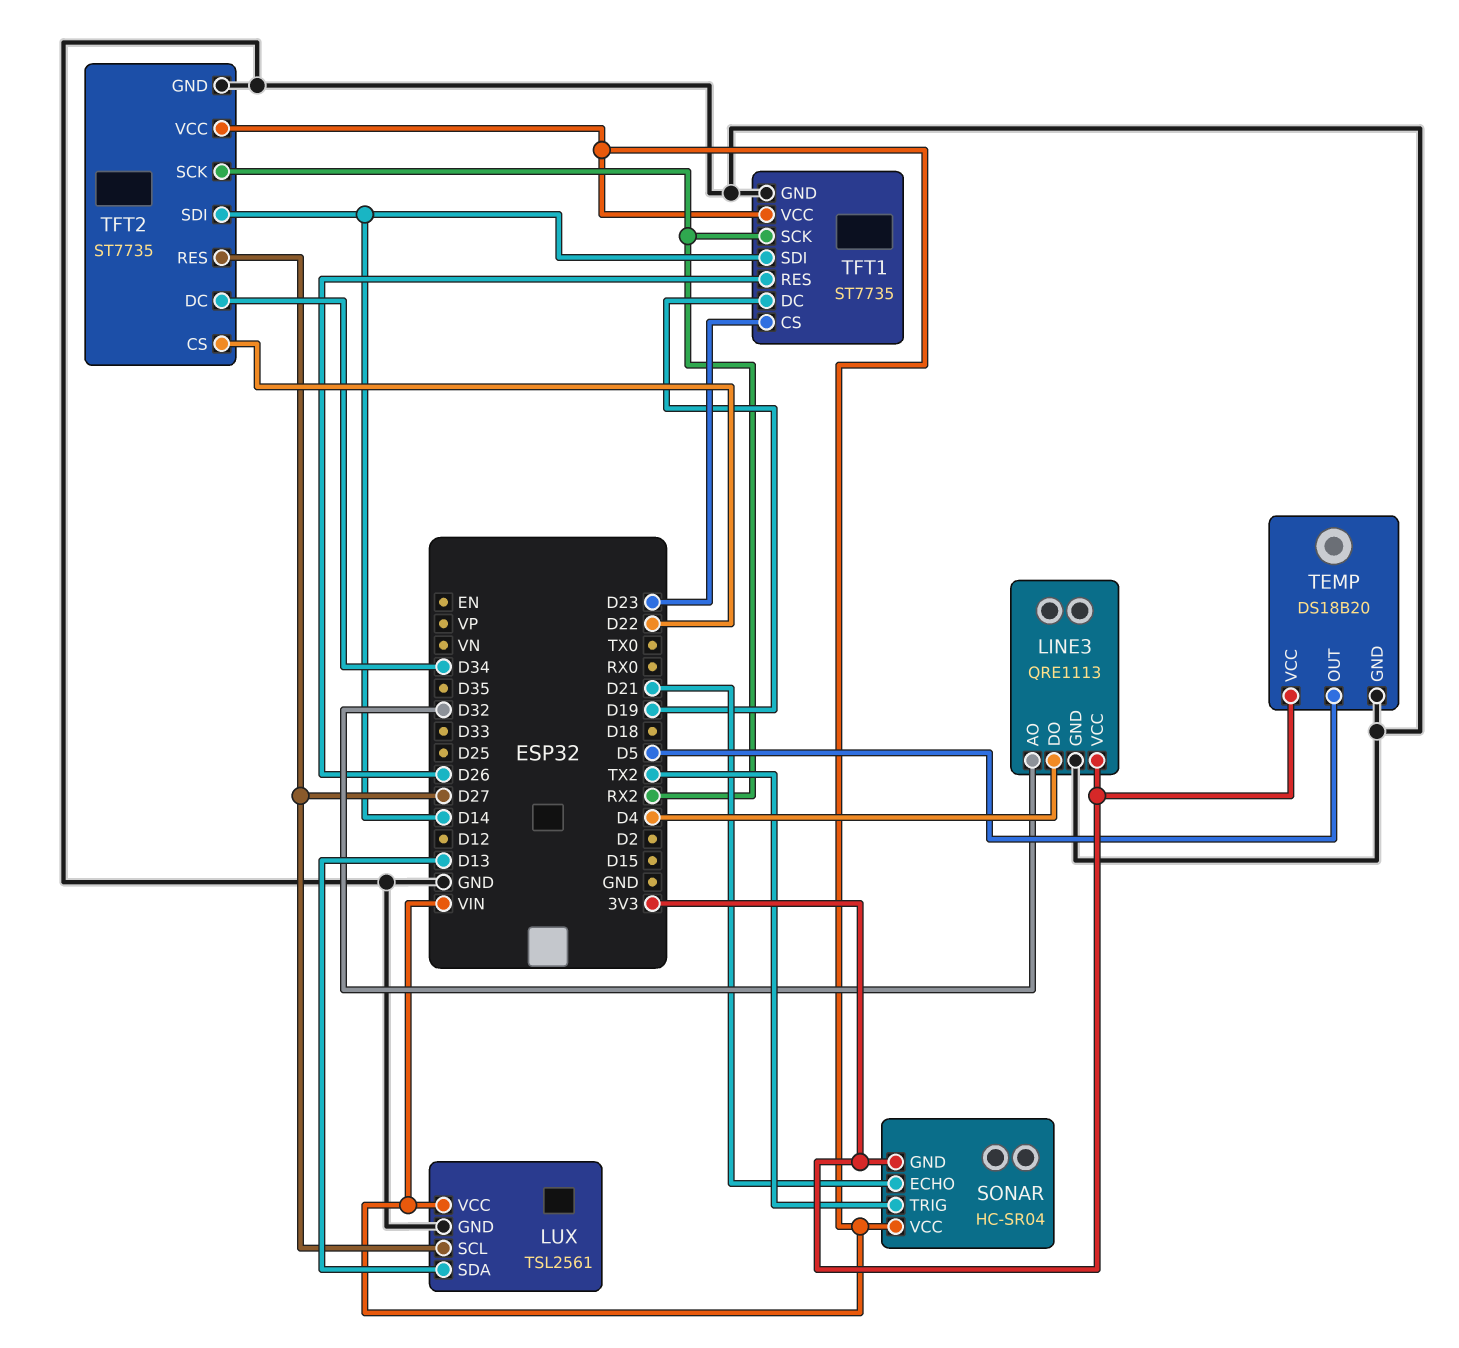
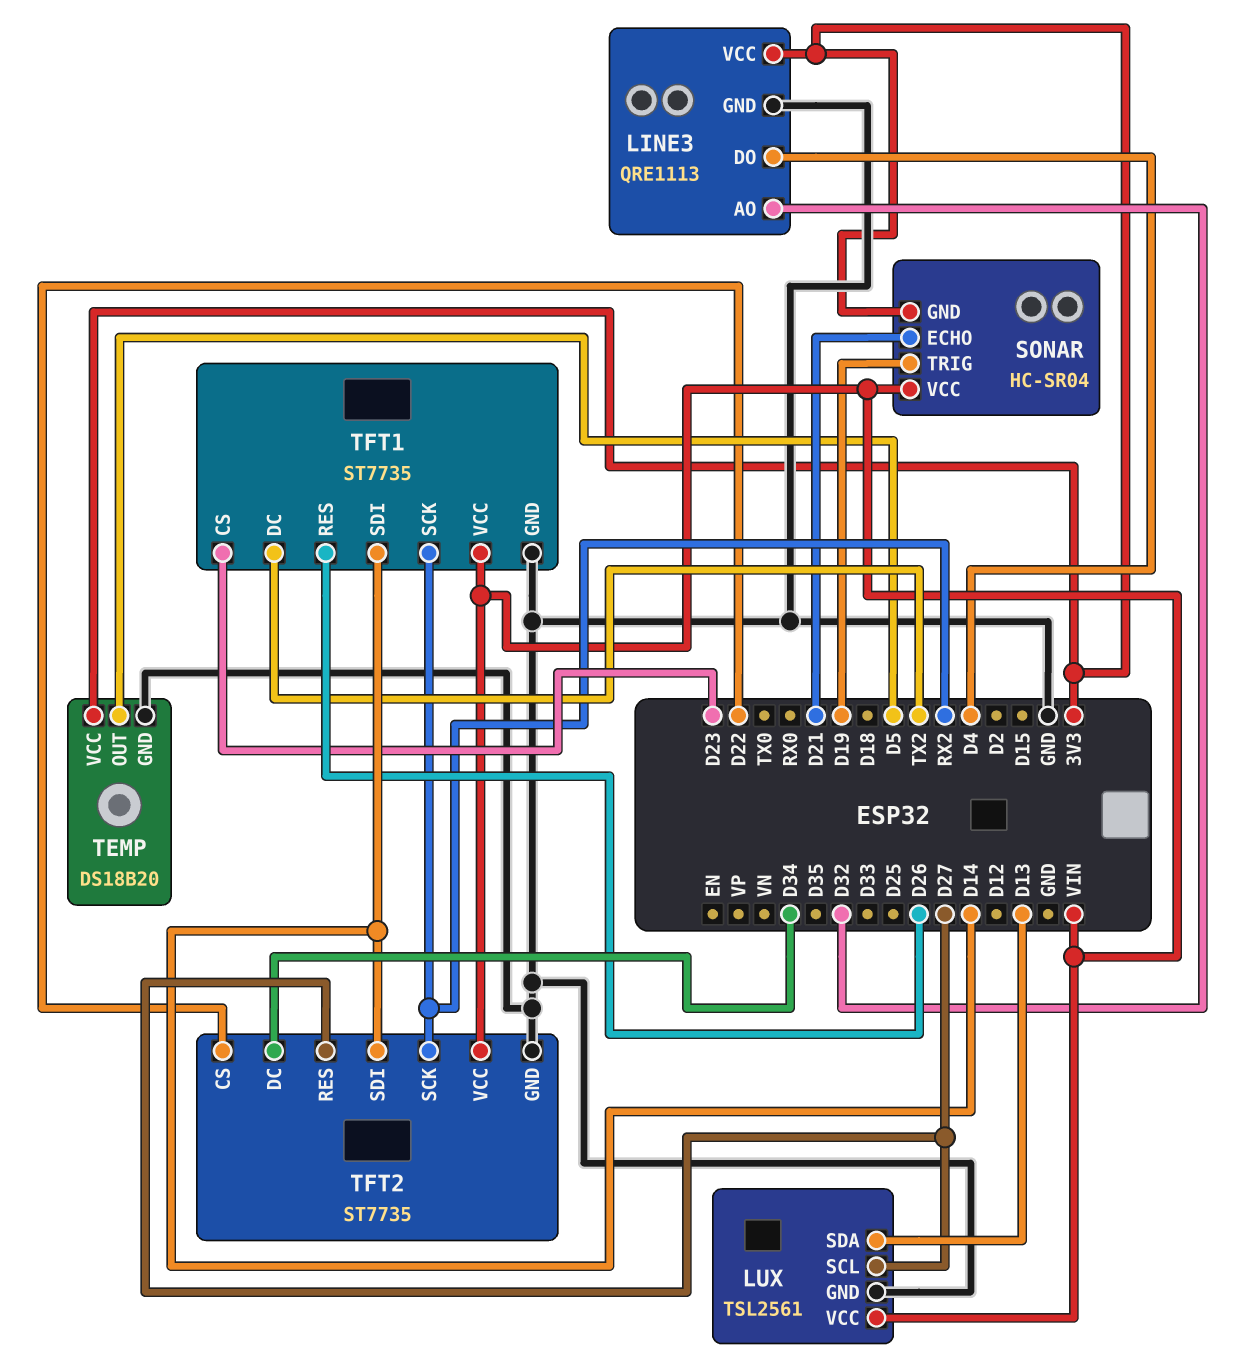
SONAR pin TRIG: TX2 -> D19
TFT1 pin DC: D19 -> TX2

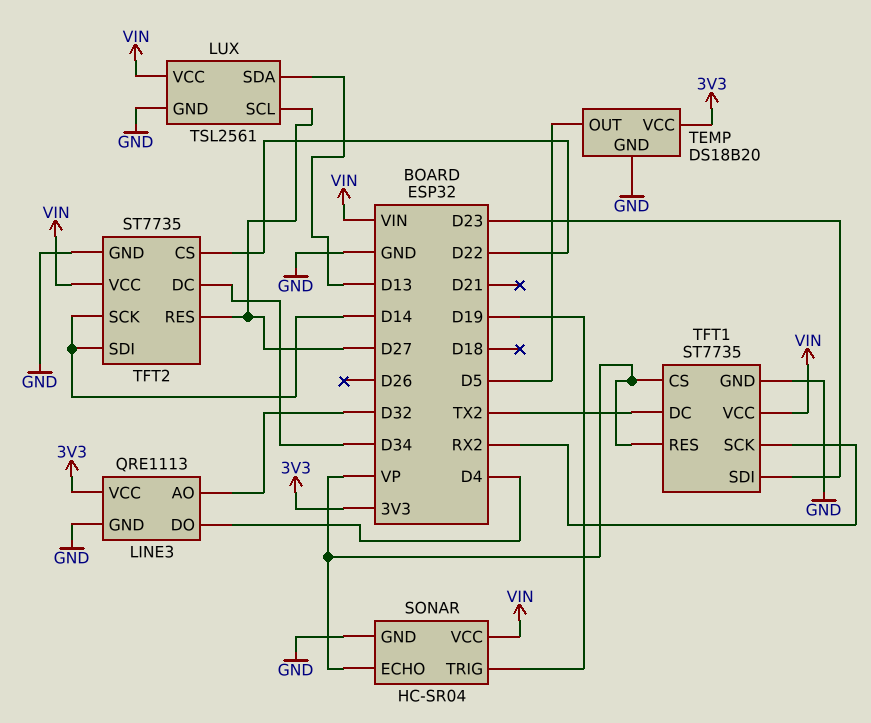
SONAR pin ECHO: D21 -> VP
SONAR pin GND: 3V3 -> GND
TFT1 pin CS: D23 -> VP
TFT1 pin RES: D26 -> VP
TFT1 pin SDI: D14 -> D23
TFT2 pin SCK: RX2 -> D14

